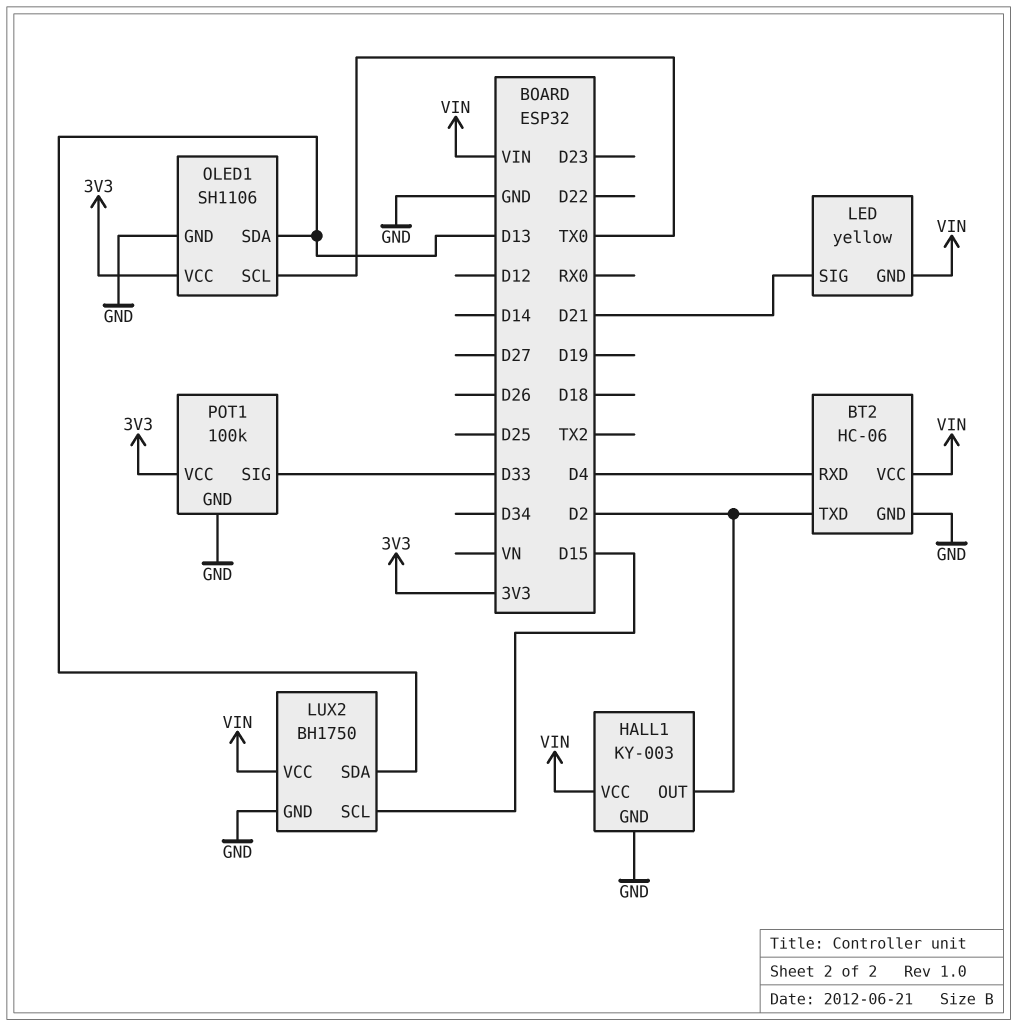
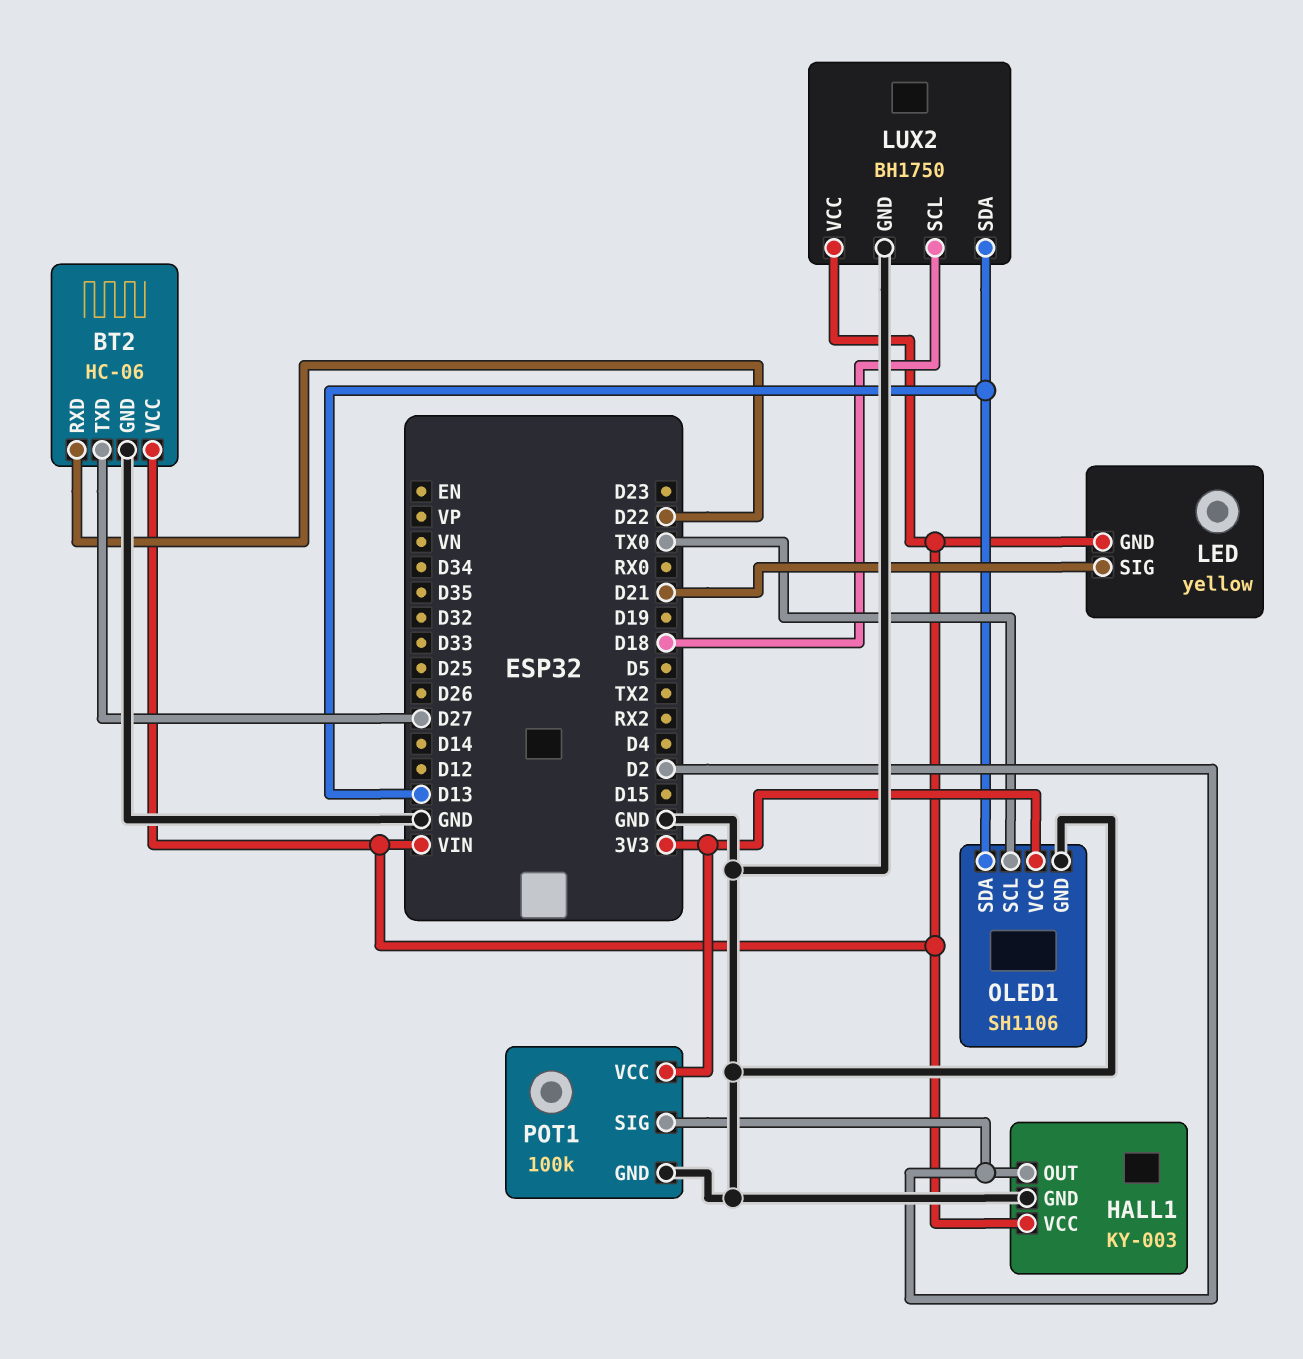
BT2 pin RXD: D4 -> D22
BT2 pin TXD: D2 -> D27
LUX2 pin SCL: D15 -> D18
POT1 pin SIG: D33 -> D2

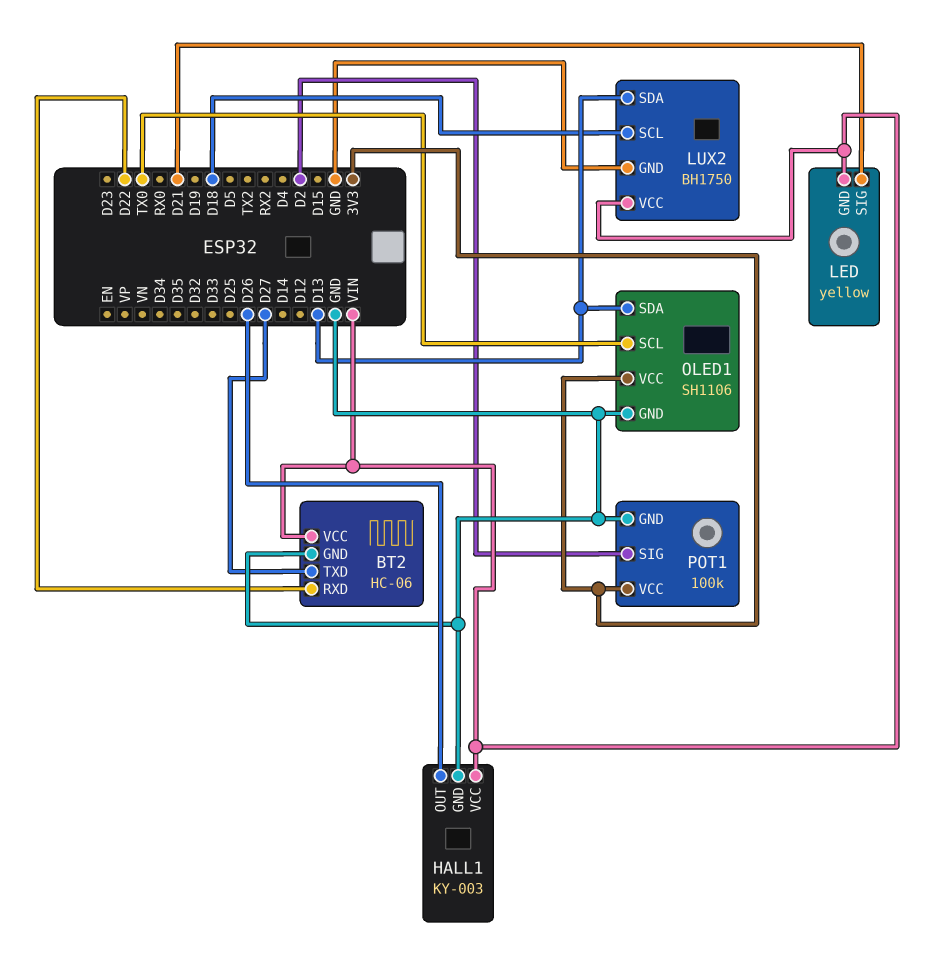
HALL1 pin OUT: D2 -> D26

